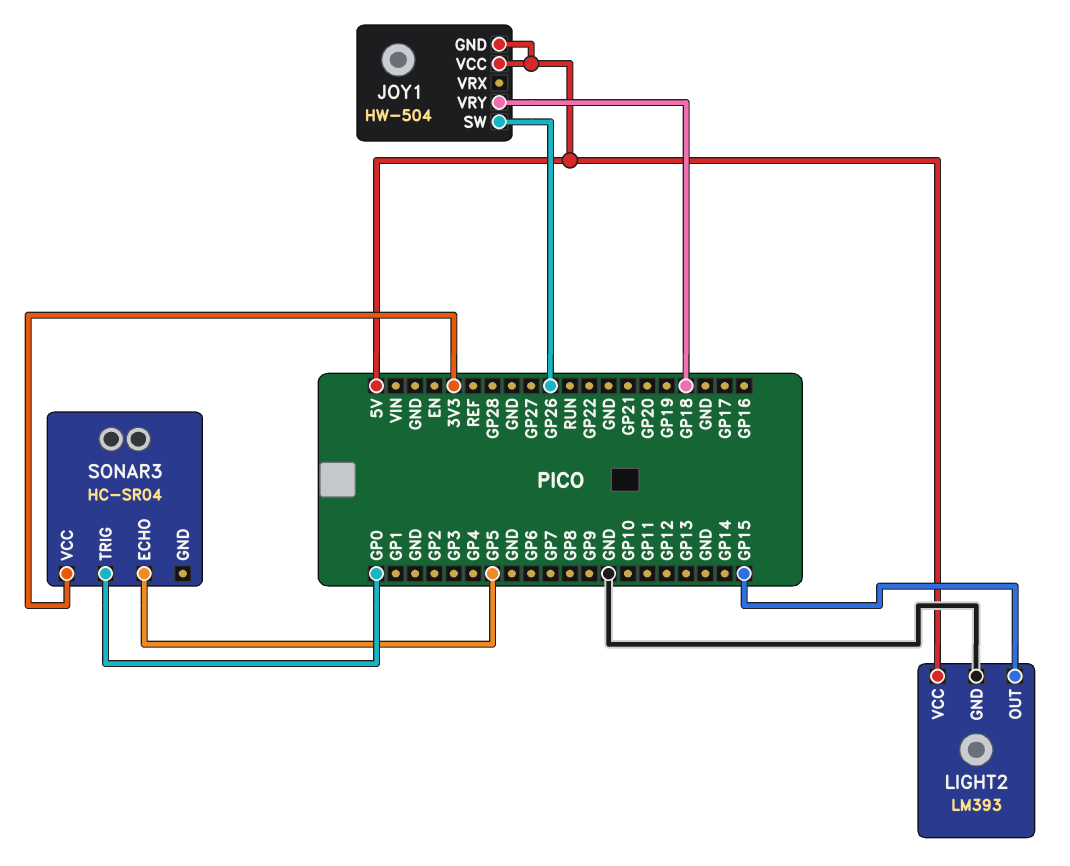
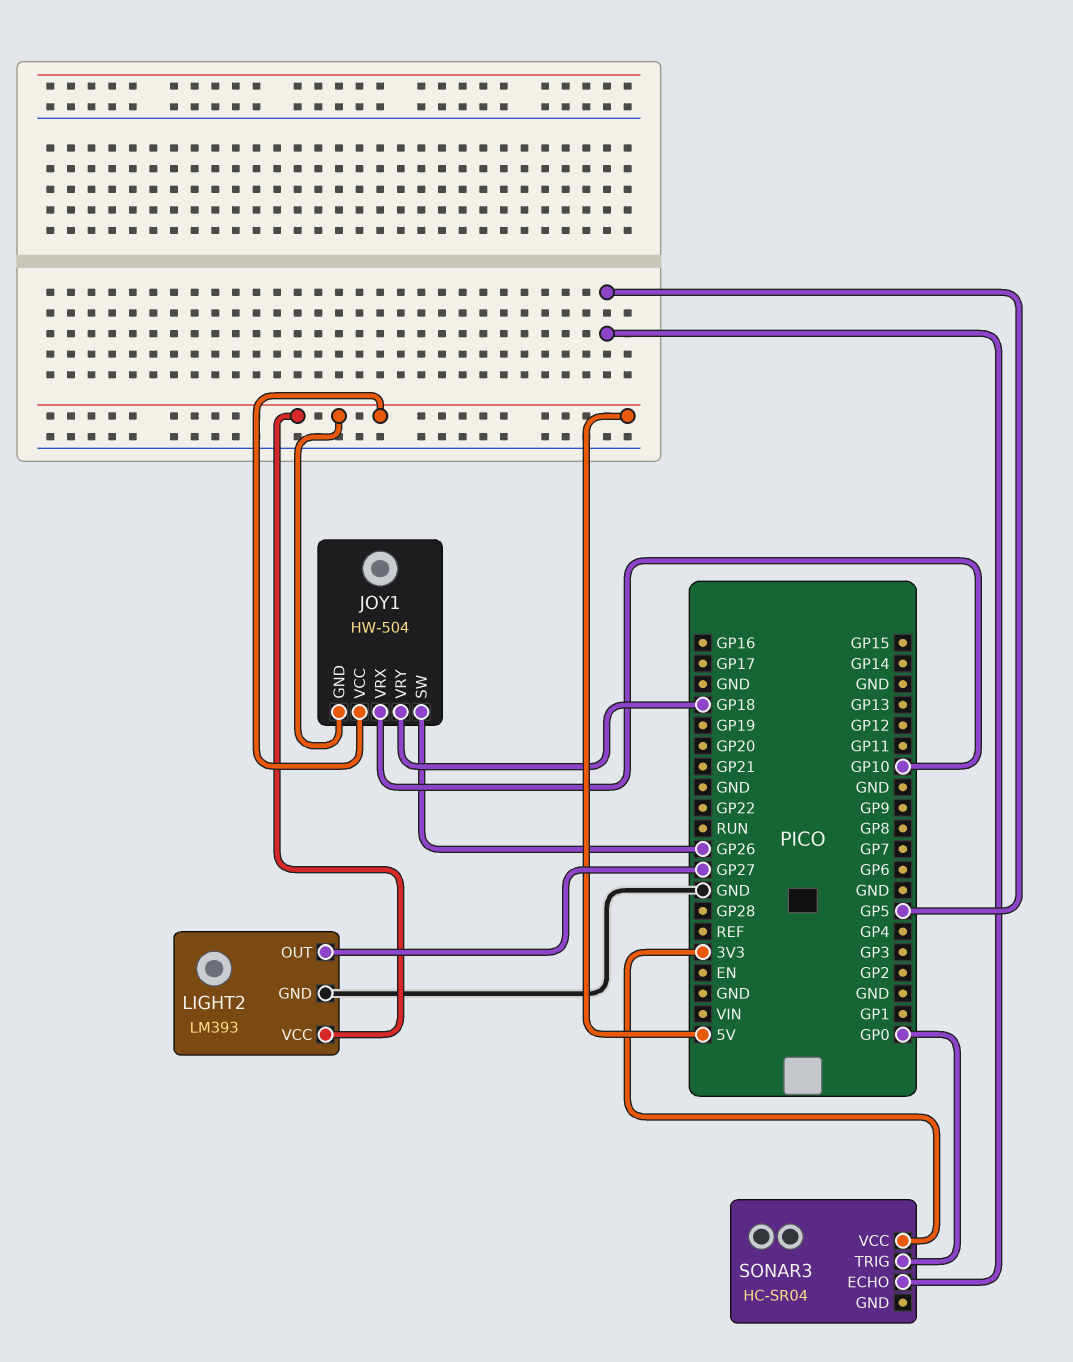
JOY1 pin VRX: none -> GP10
LIGHT2 pin OUT: GP15 -> GP27

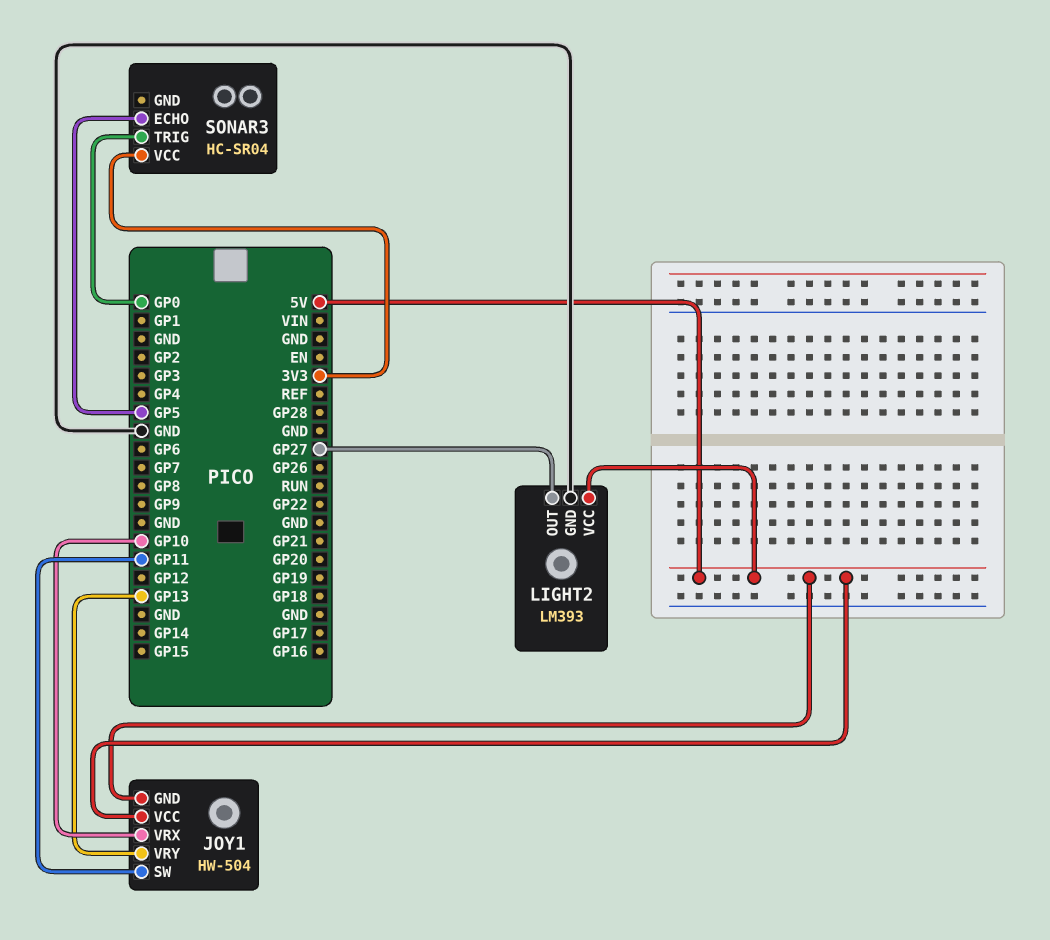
JOY1 pin SW: GP26 -> GP11
JOY1 pin VRY: GP18 -> GP13

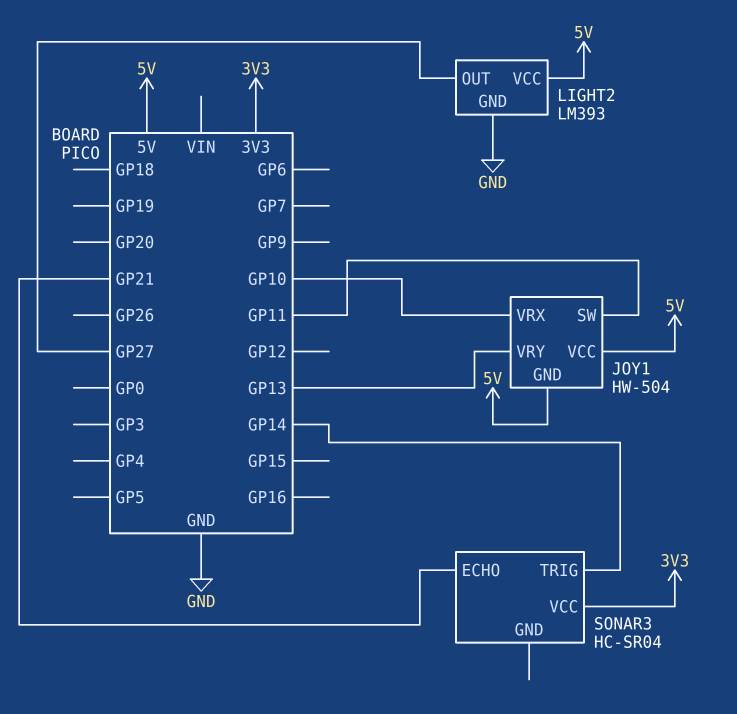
SONAR3 pin ECHO: GP5 -> GP21
SONAR3 pin TRIG: GP0 -> GP14

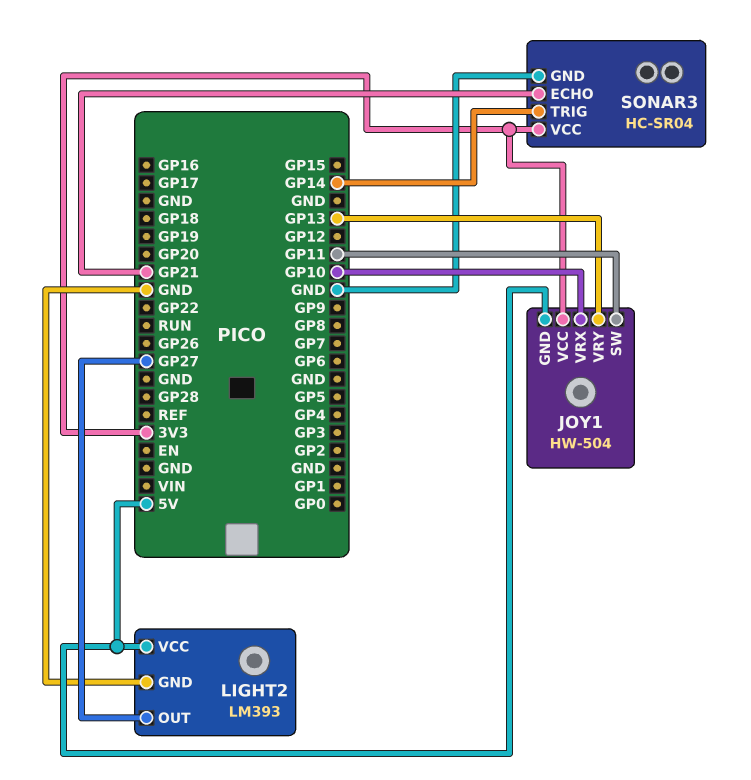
JOY1 pin VCC: 5V -> 3V3
SONAR3 pin GND: none -> GND

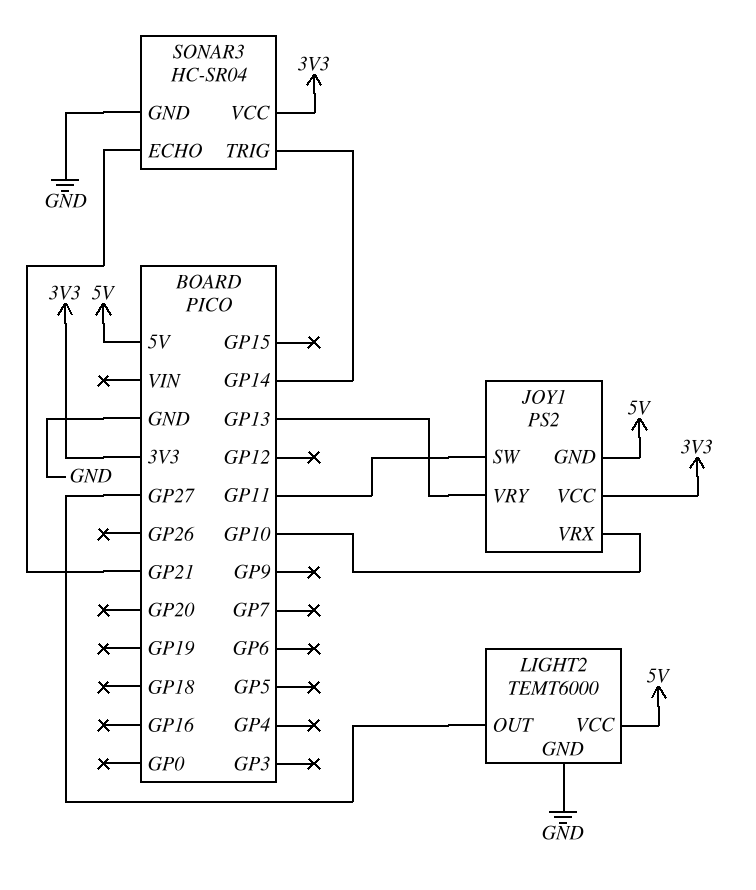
JOY1: HW-504 -> PS2
LIGHT2: LM393 -> TEMT6000

